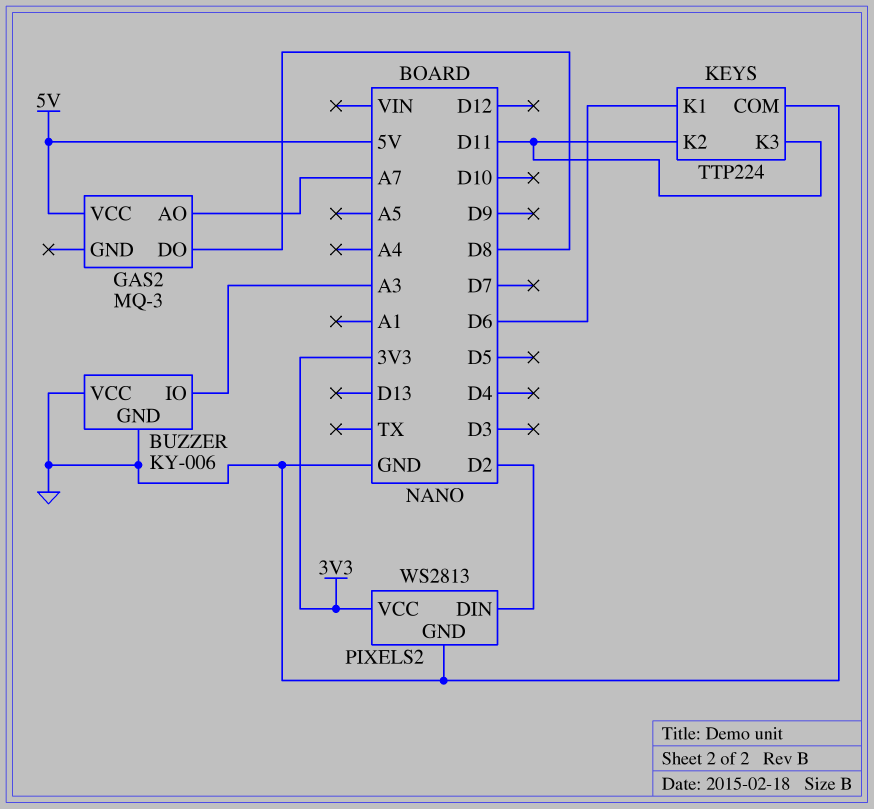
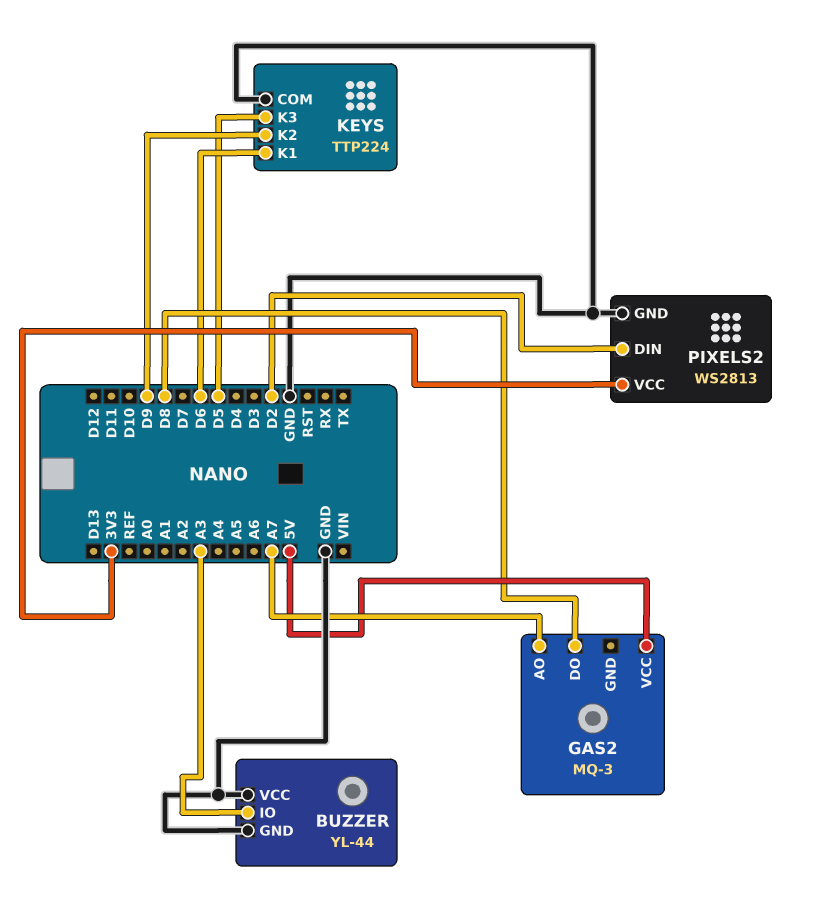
BUZZER: KY-006 -> YL-44
KEYS pin K2: D11 -> D9
KEYS pin K3: D11 -> D5

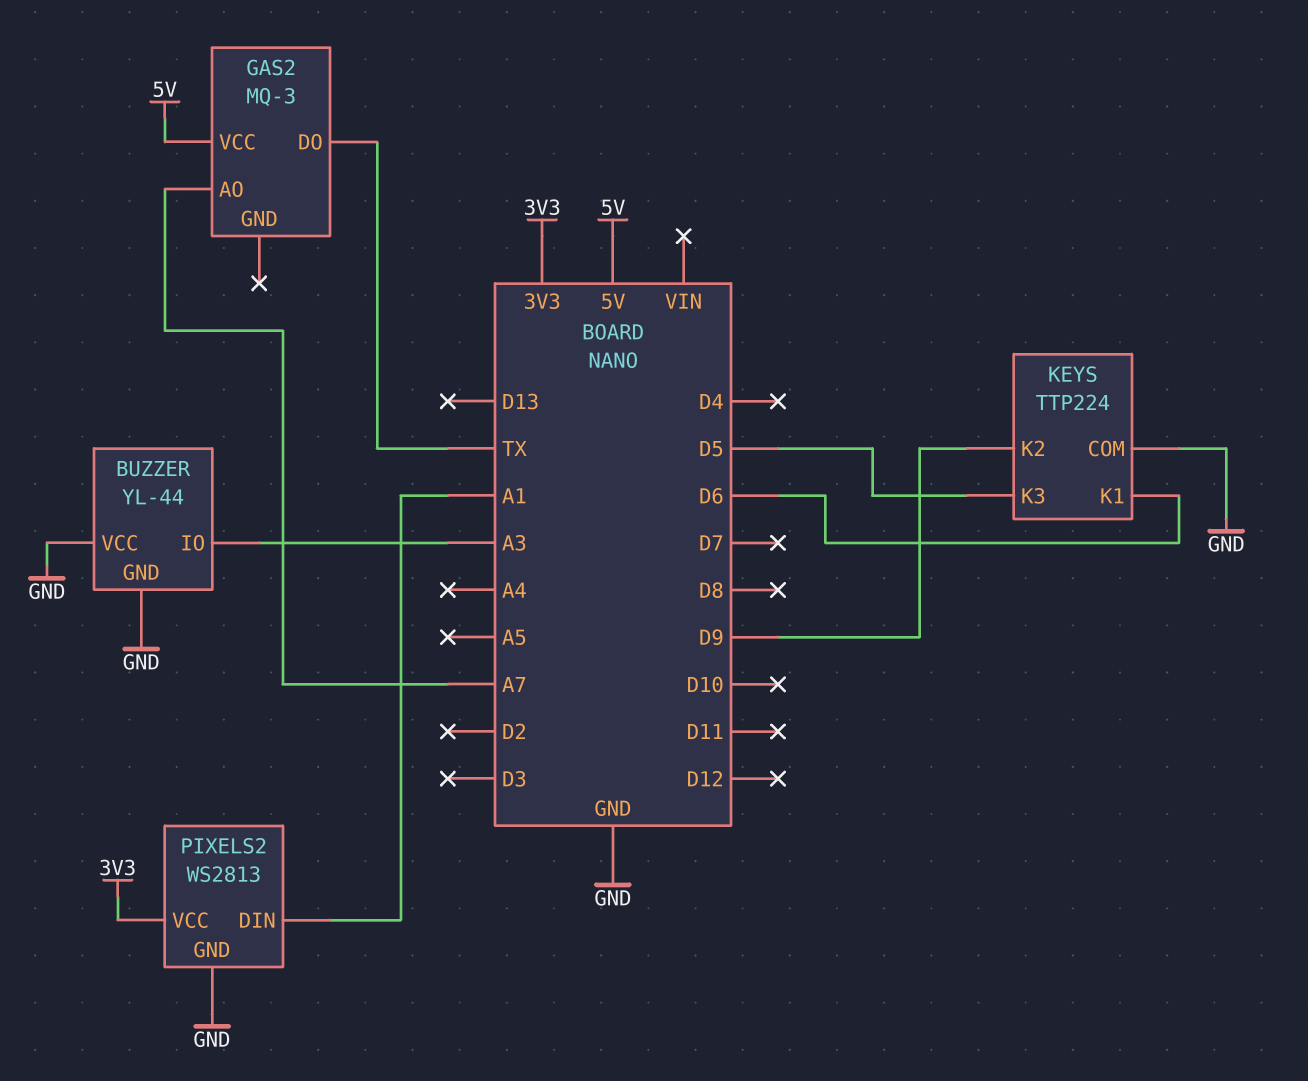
GAS2 pin DO: D8 -> TX
PIXELS2 pin DIN: D2 -> A1

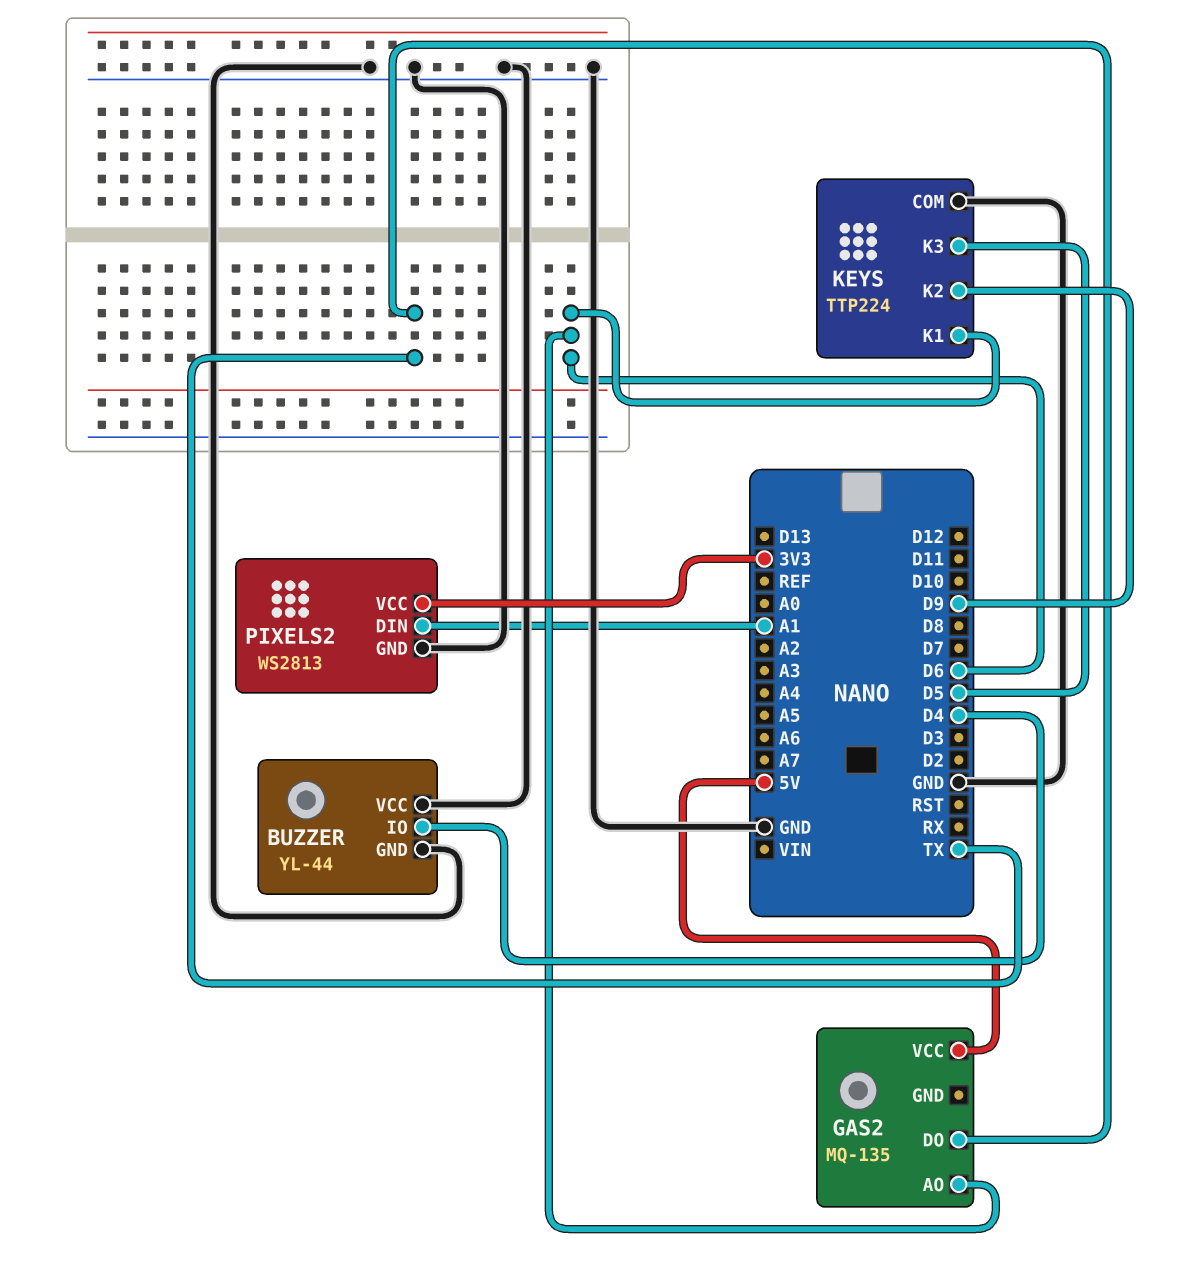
BUZZER pin IO: A3 -> D4
GAS2: MQ-3 -> MQ-135
GAS2 pin AO: A7 -> D6

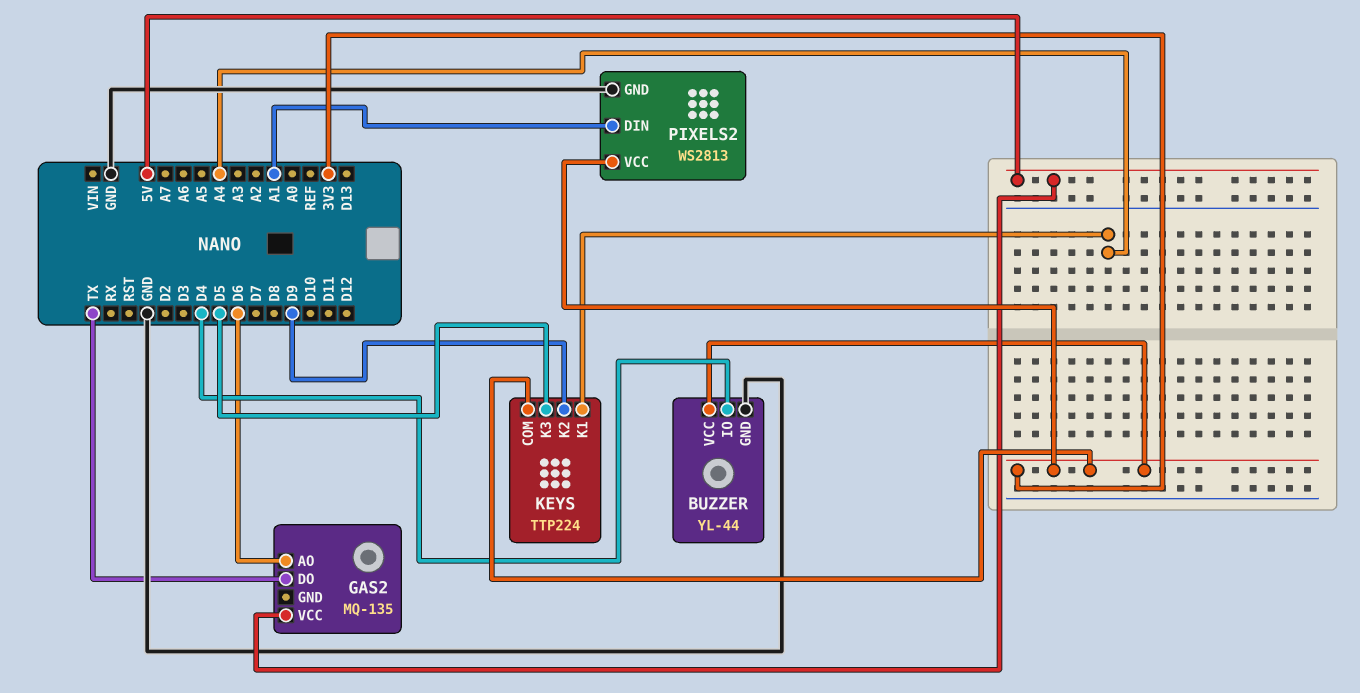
BUZZER pin VCC: GND -> 3V3
KEYS pin COM: GND -> 3V3
KEYS pin K1: D6 -> A4

